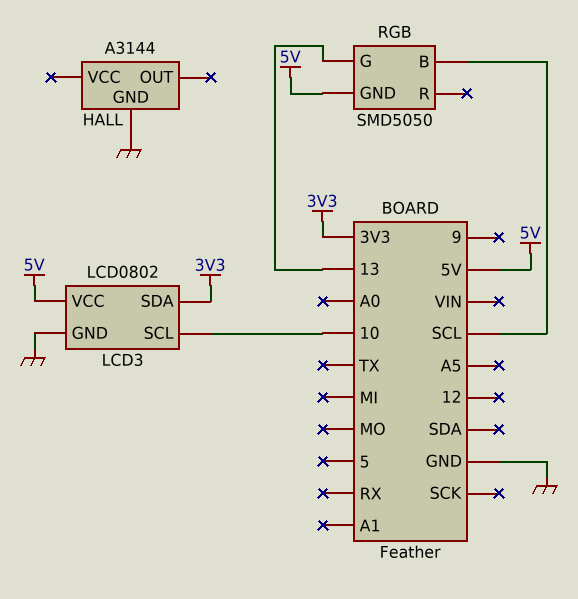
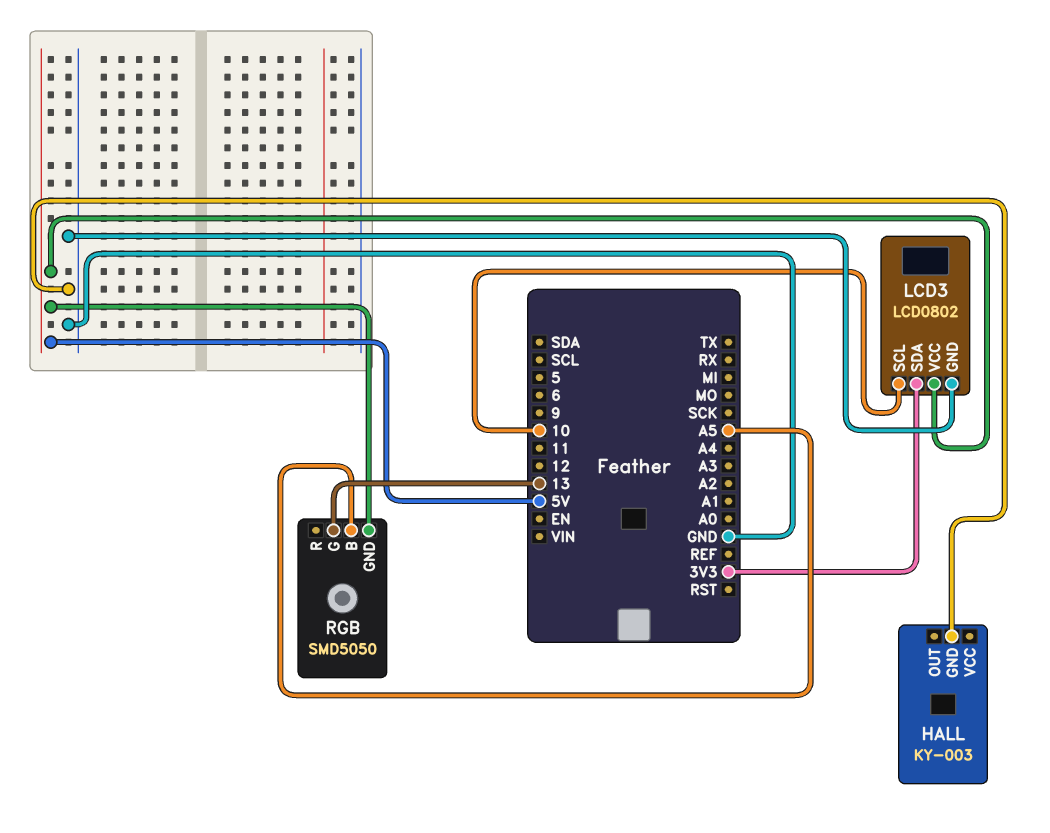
HALL: A3144 -> KY-003
RGB pin B: SCL -> A5

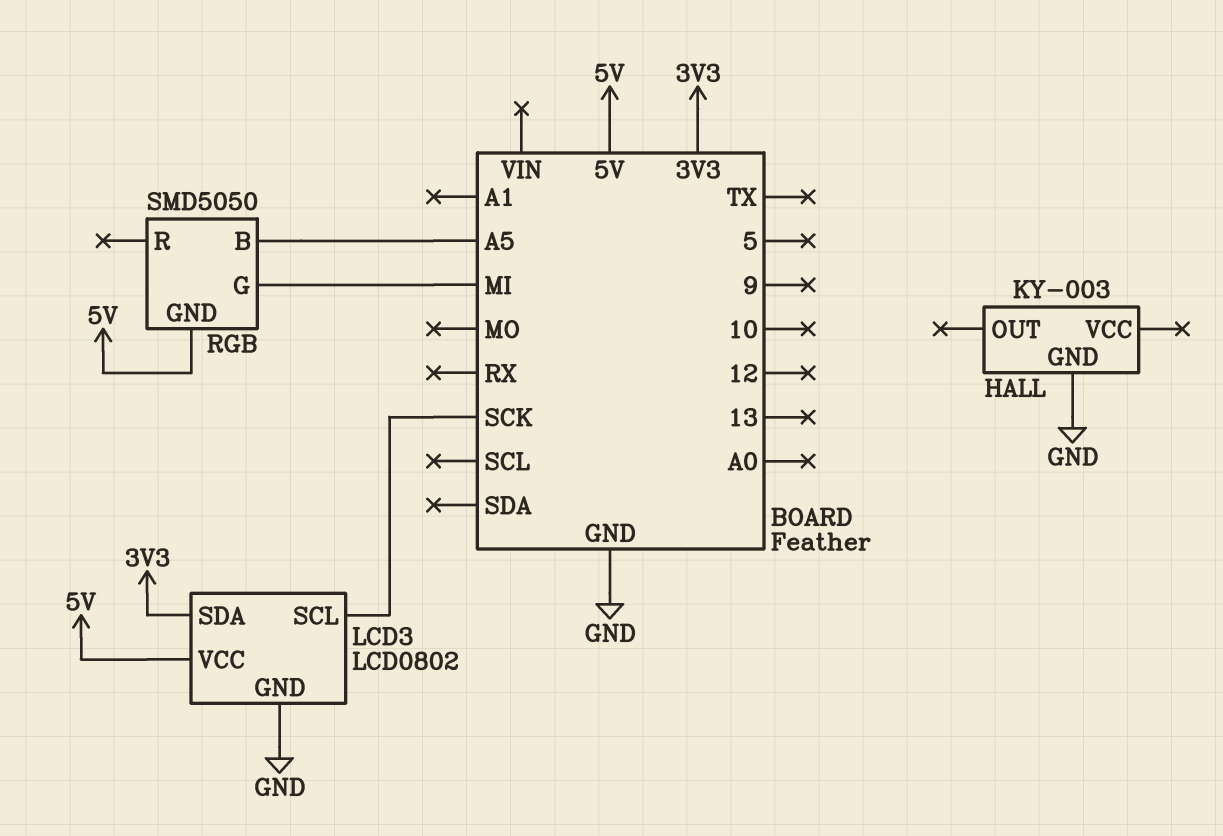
LCD3 pin SCL: 10 -> SCK
RGB pin G: 13 -> MI

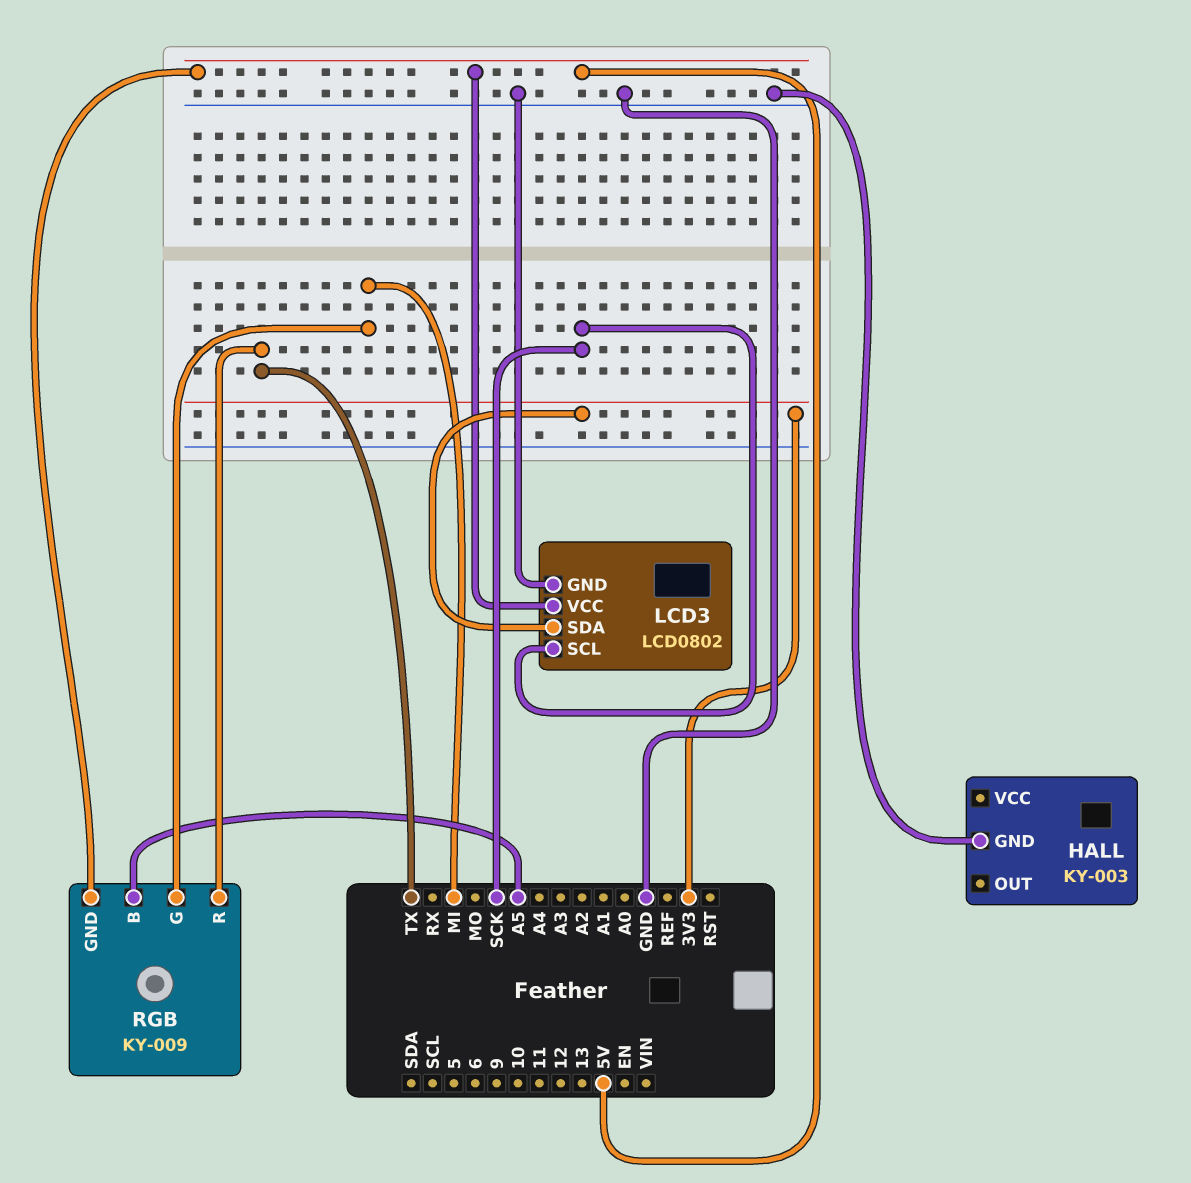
RGB: SMD5050 -> KY-009
RGB pin R: none -> TX

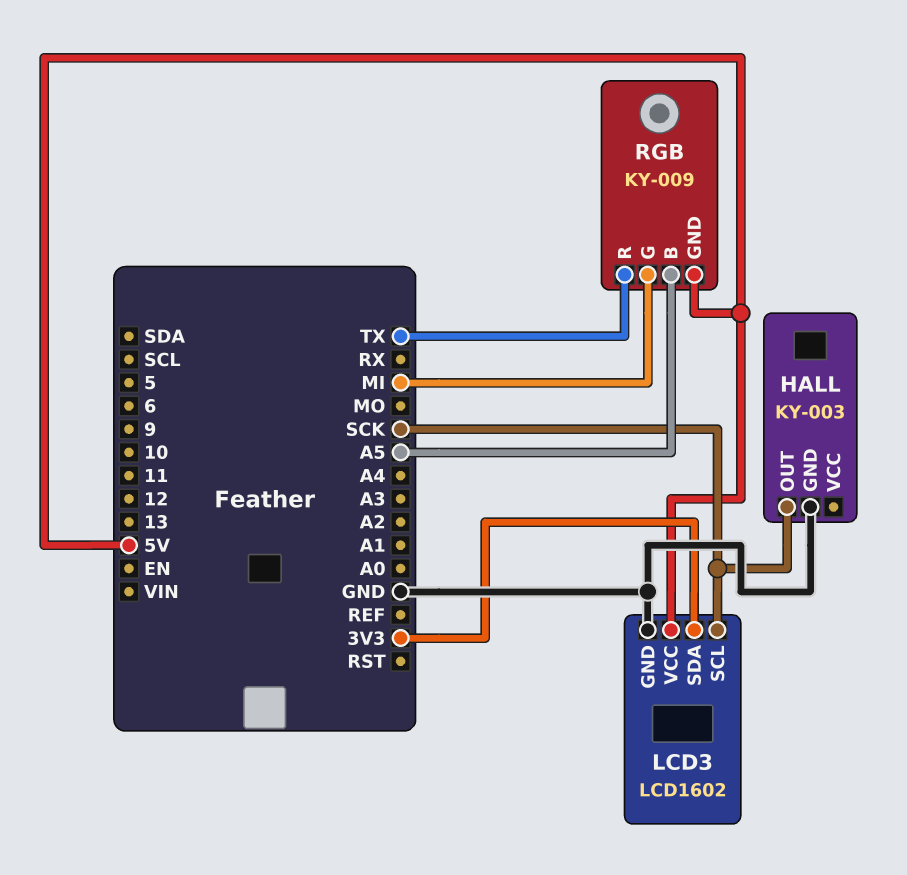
HALL pin OUT: none -> SCK
LCD3: LCD0802 -> LCD1602

